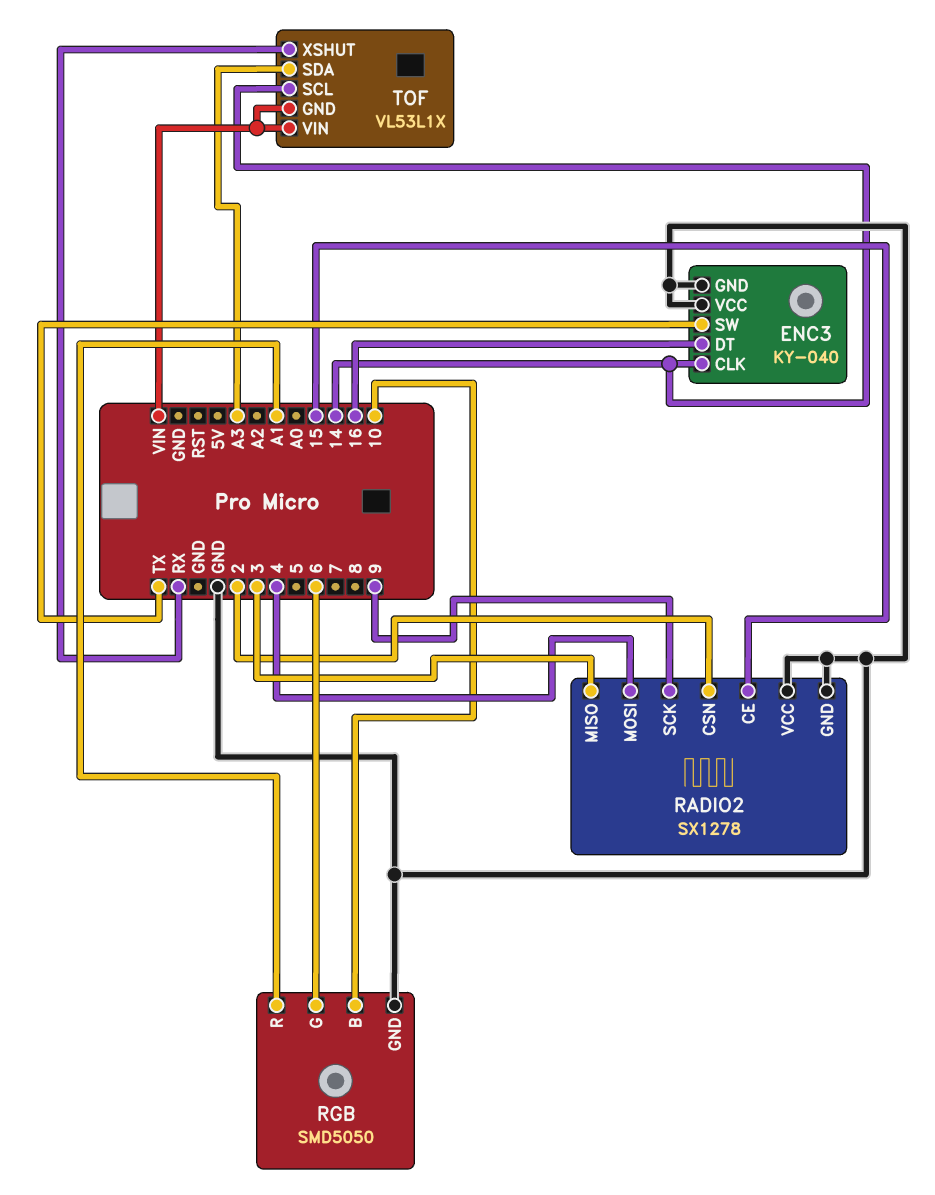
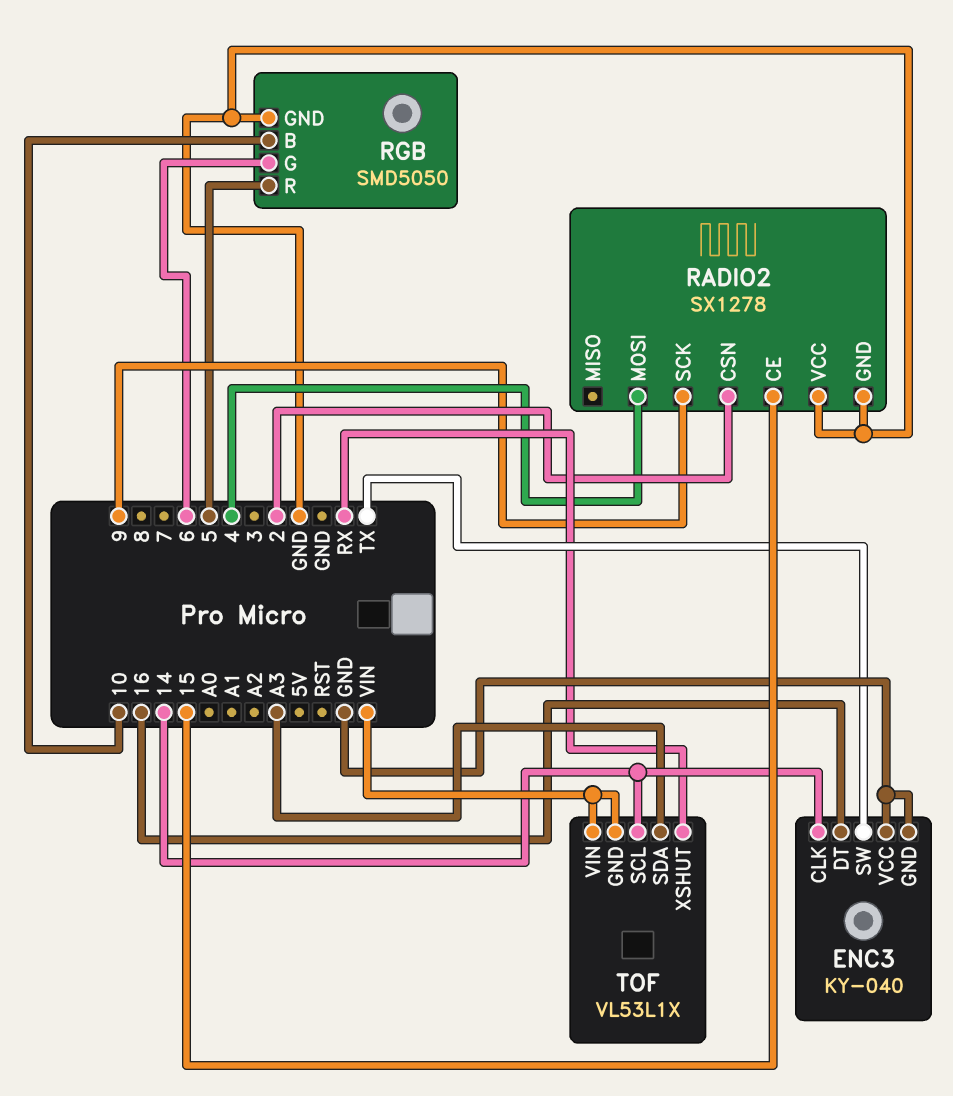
RADIO2 pin MISO: 3 -> none
RGB pin R: A1 -> 5

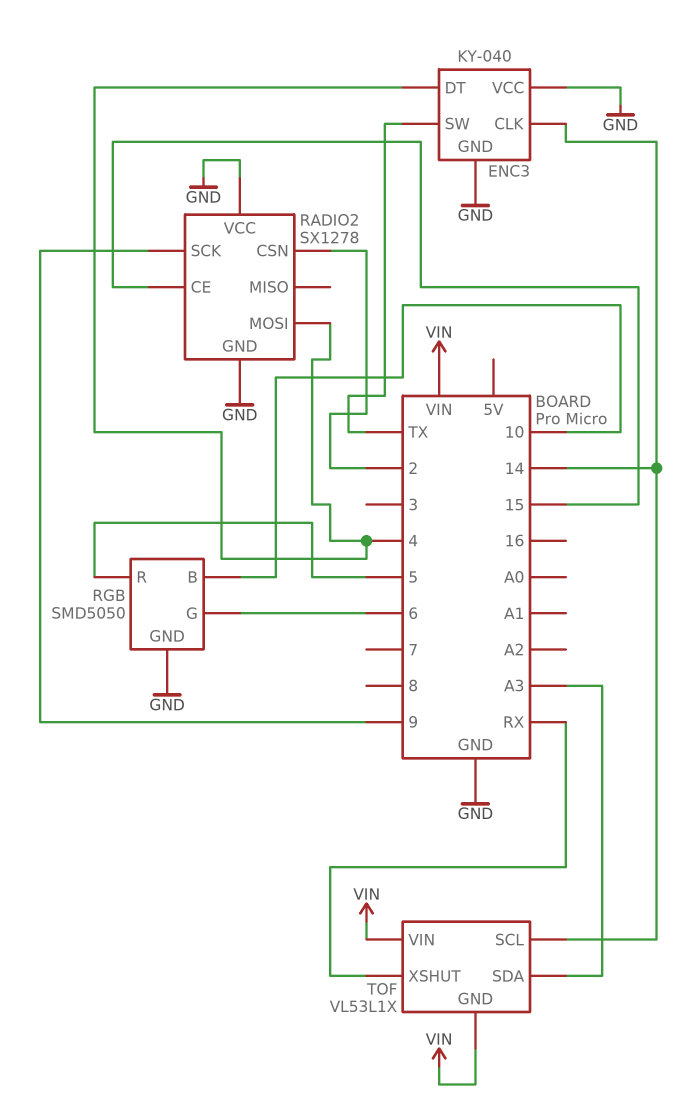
ENC3 pin DT: 16 -> 4

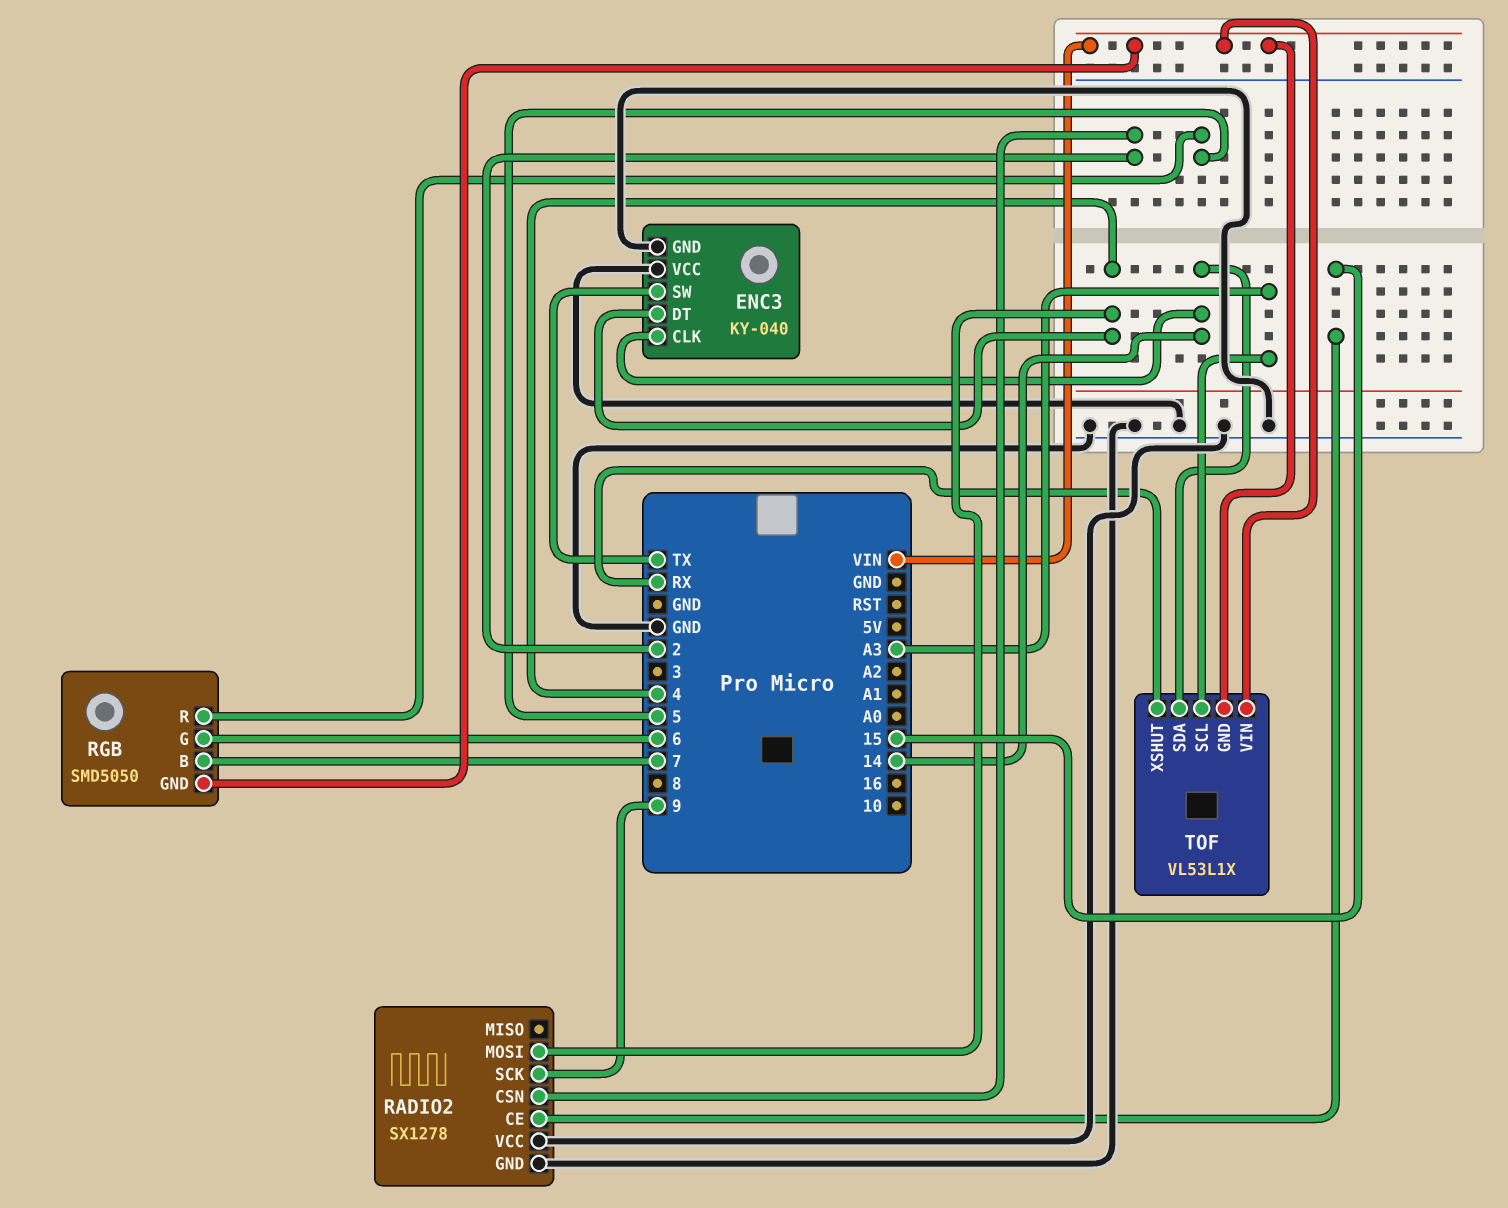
RGB pin B: 10 -> 7
RGB pin GND: GND -> VIN
TOF pin SCL: 14 -> A3
TOF pin SDA: A3 -> 14

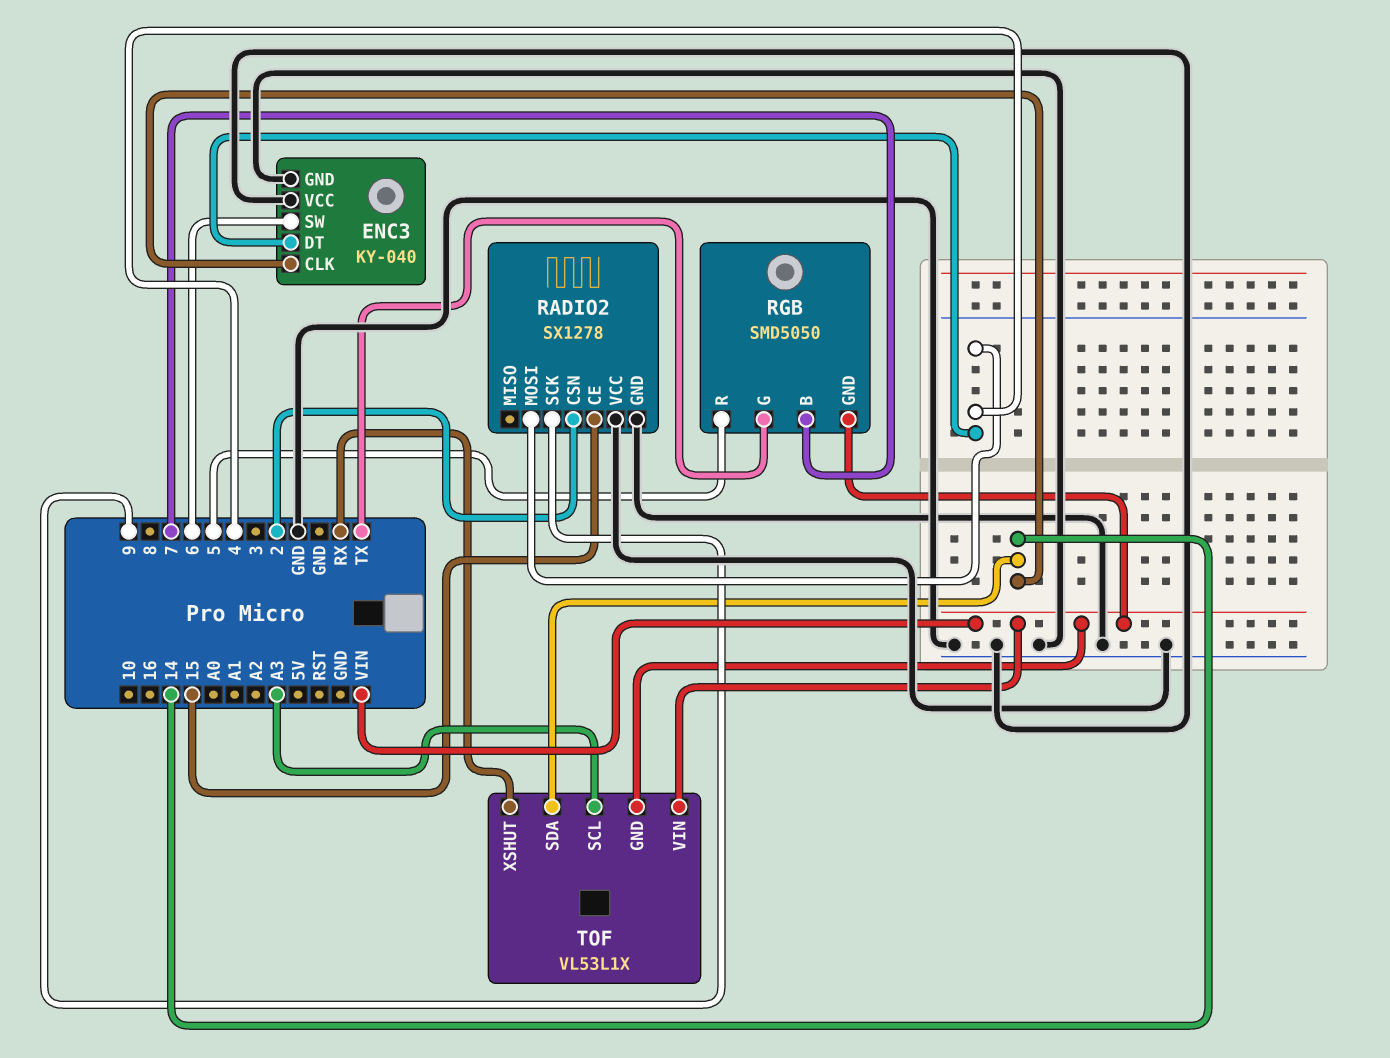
ENC3 pin SW: TX -> 6
RGB pin G: 6 -> TX

